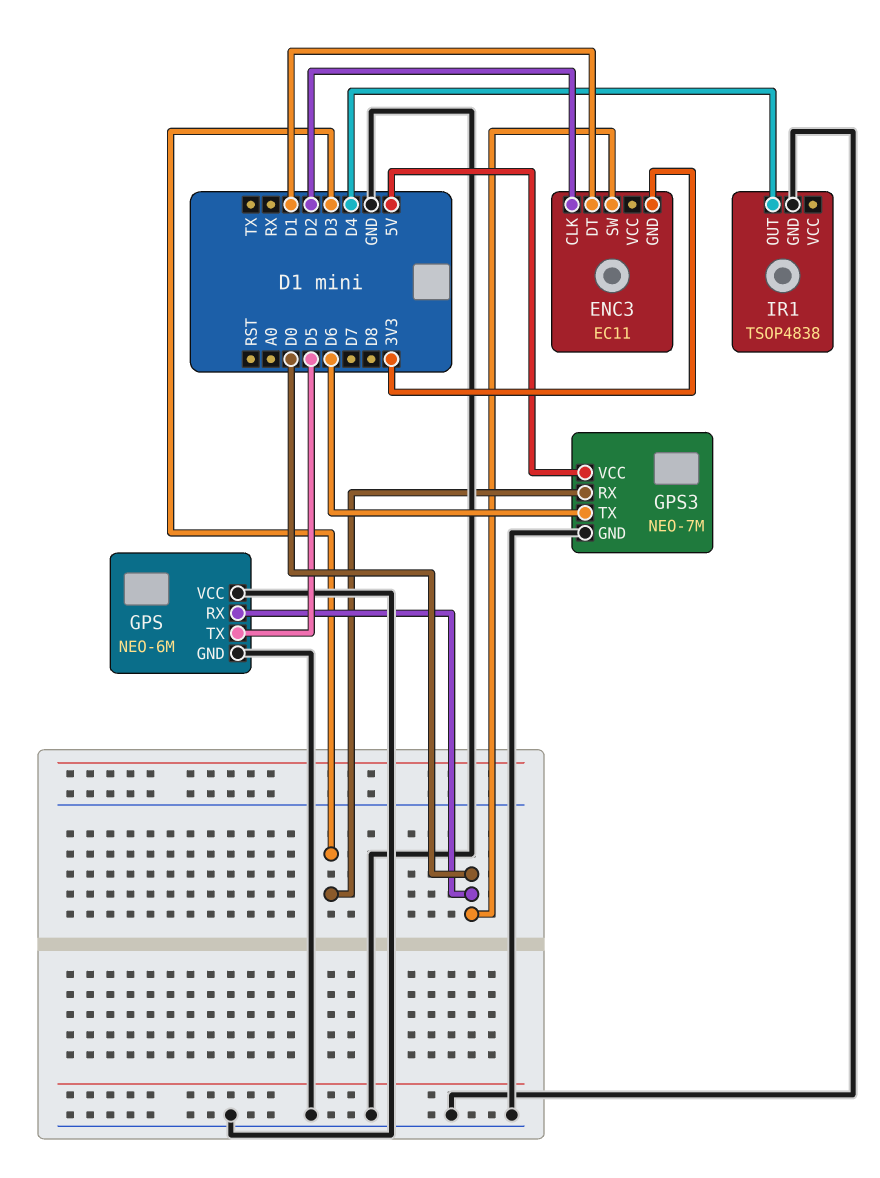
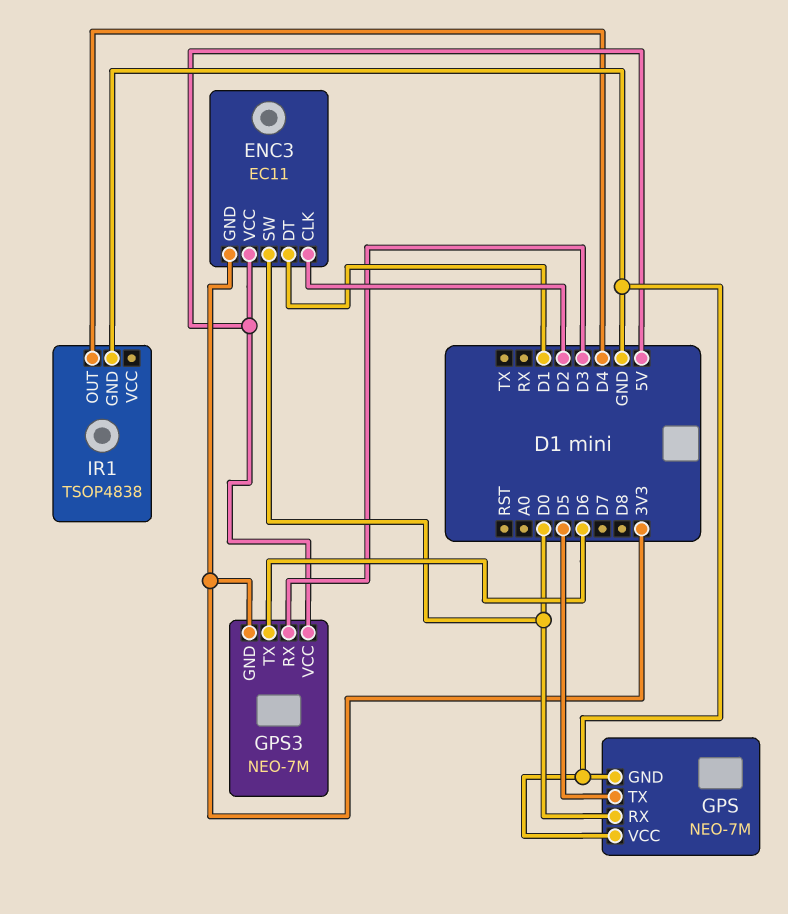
ENC3 pin VCC: none -> 5V
GPS: NEO-6M -> NEO-7M
GPS3 pin GND: GND -> 3V3

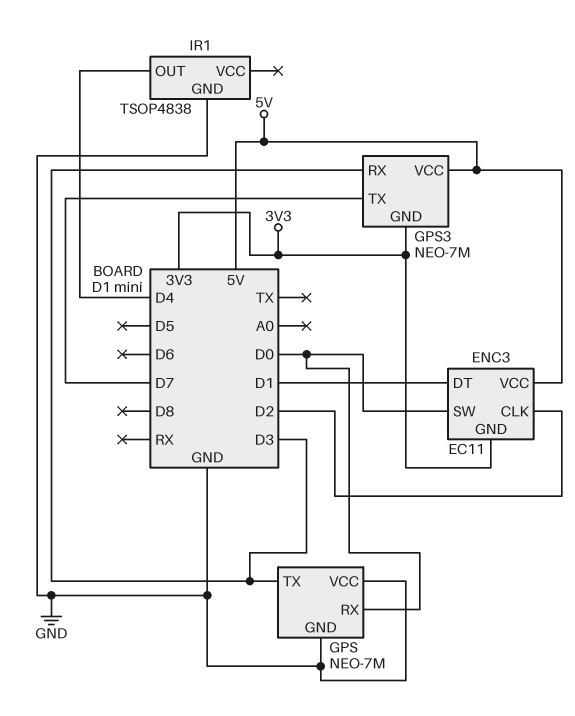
GPS pin TX: D5 -> D3
GPS3 pin TX: D6 -> D7

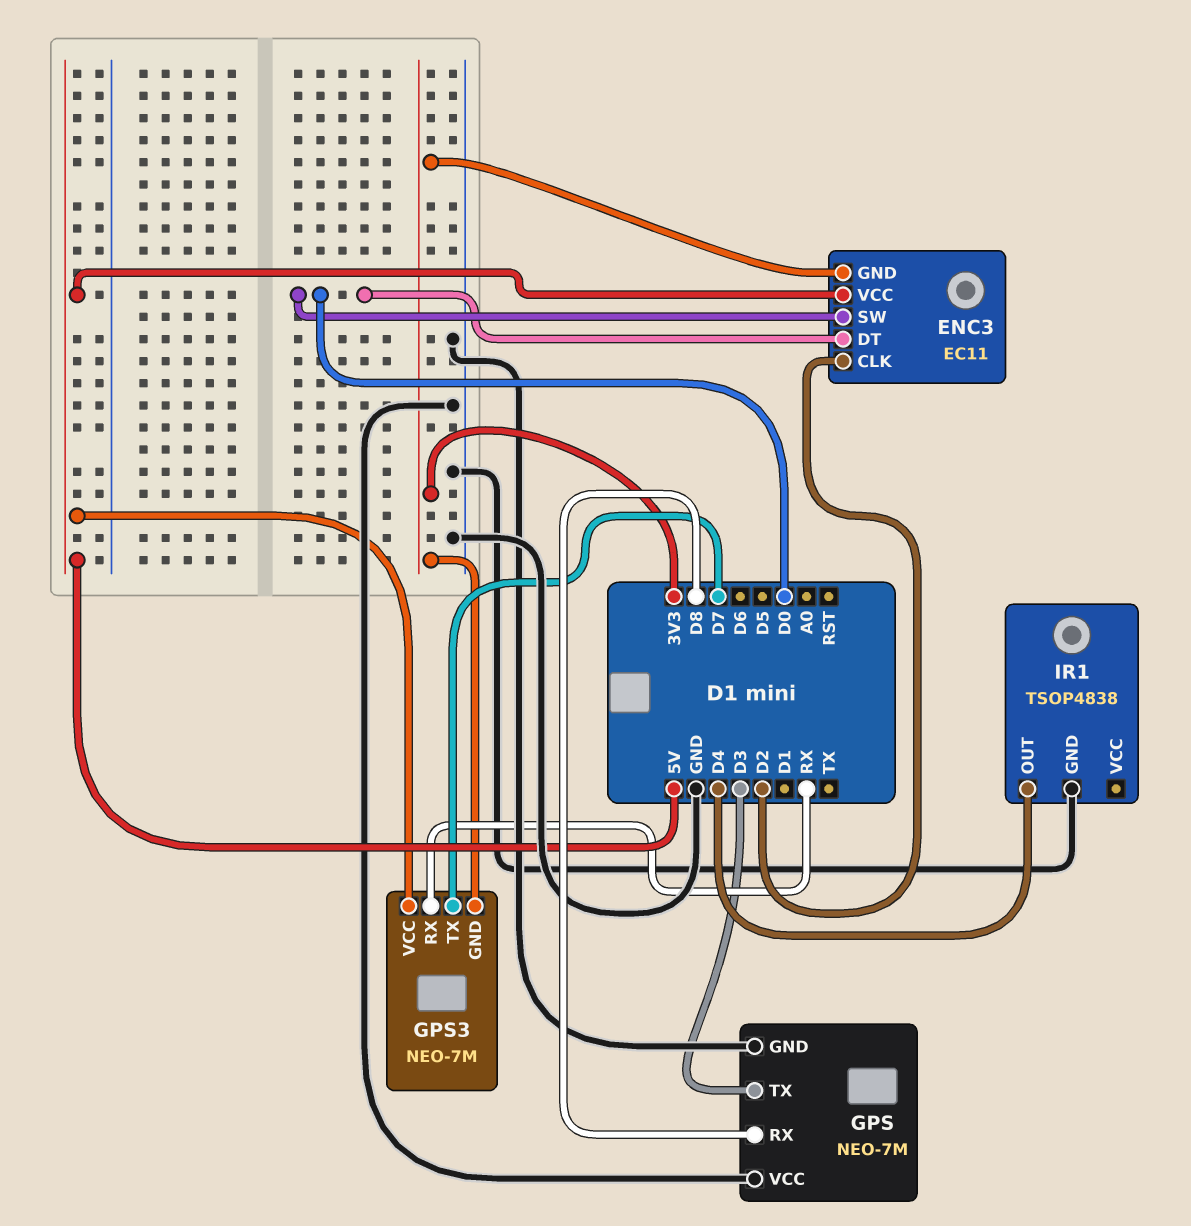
ENC3 pin DT: D1 -> D0
GPS pin RX: D0 -> D8
GPS3 pin RX: D3 -> RX

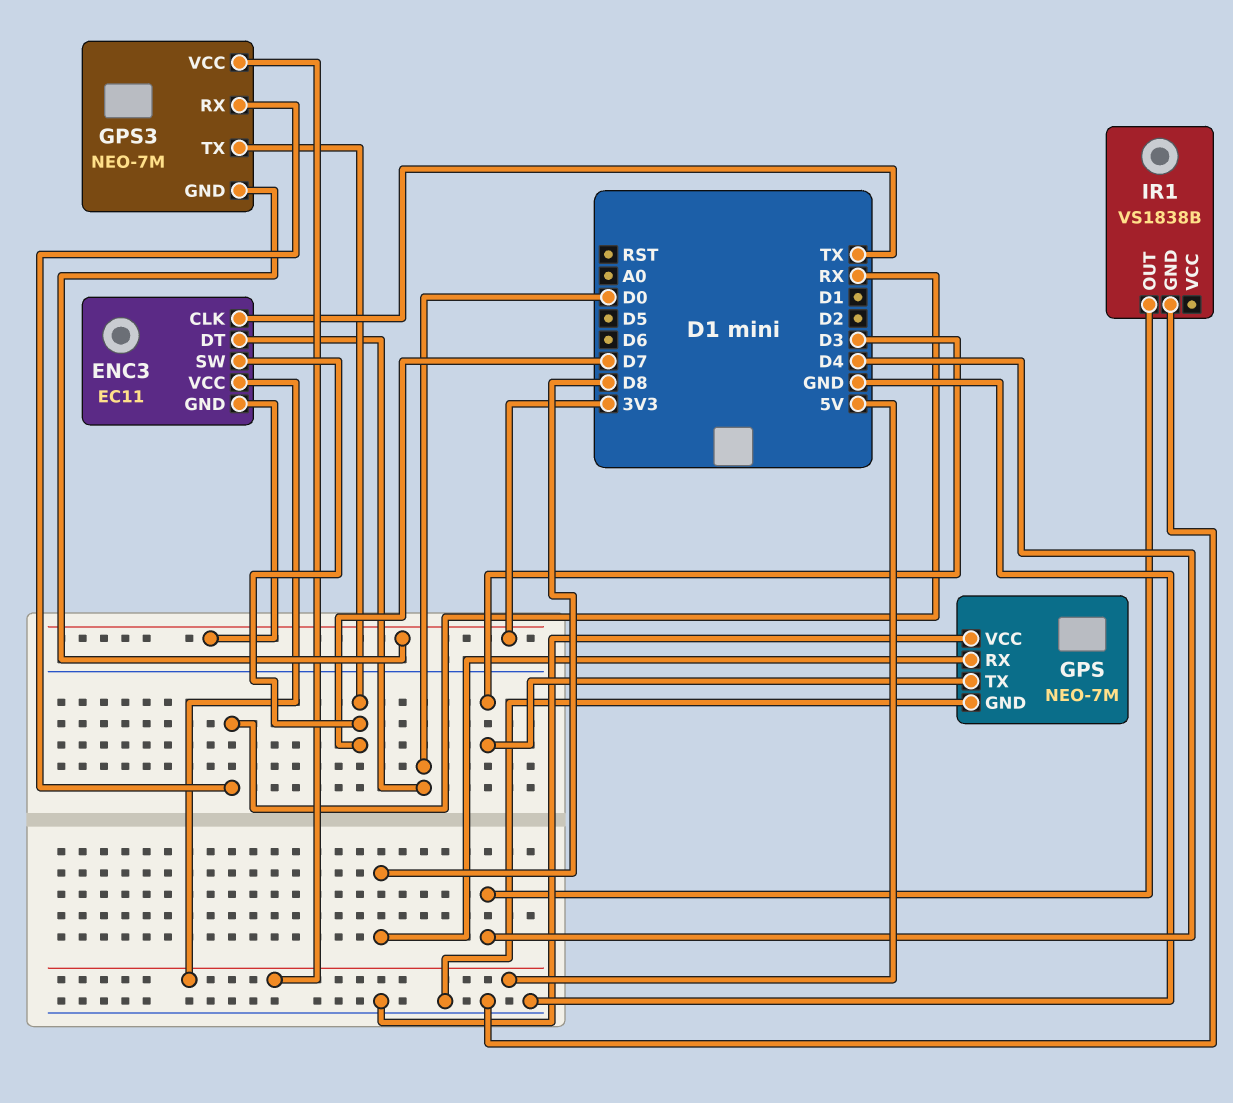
ENC3 pin CLK: D2 -> TX
ENC3 pin SW: D0 -> D7
IR1: TSOP4838 -> VS1838B

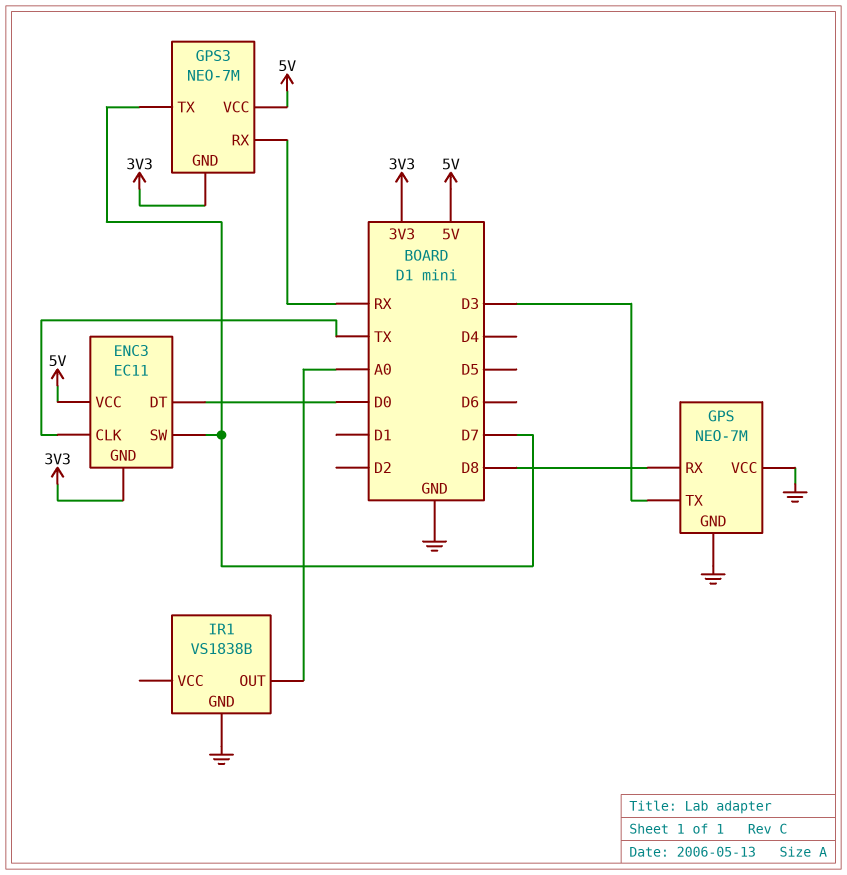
IR1 pin OUT: D4 -> A0

